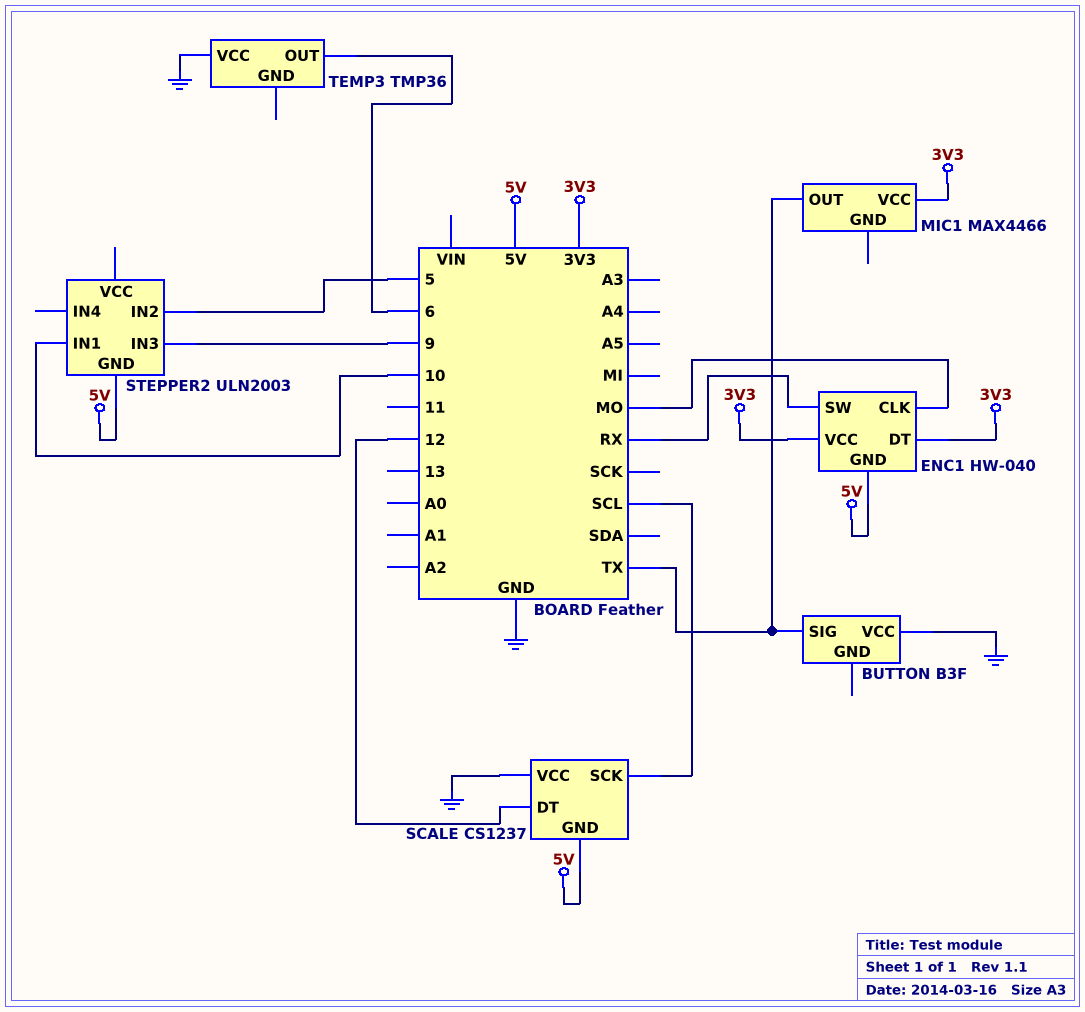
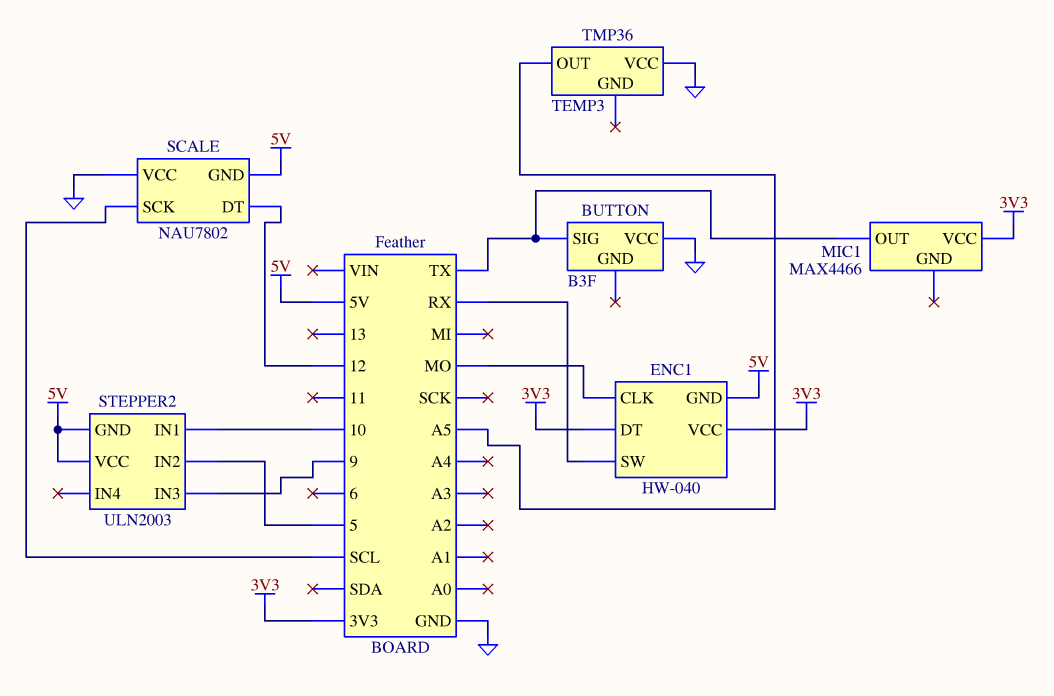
SCALE: CS1237 -> NAU7802
STEPPER2 pin VCC: none -> 5V
TEMP3 pin OUT: 6 -> A5

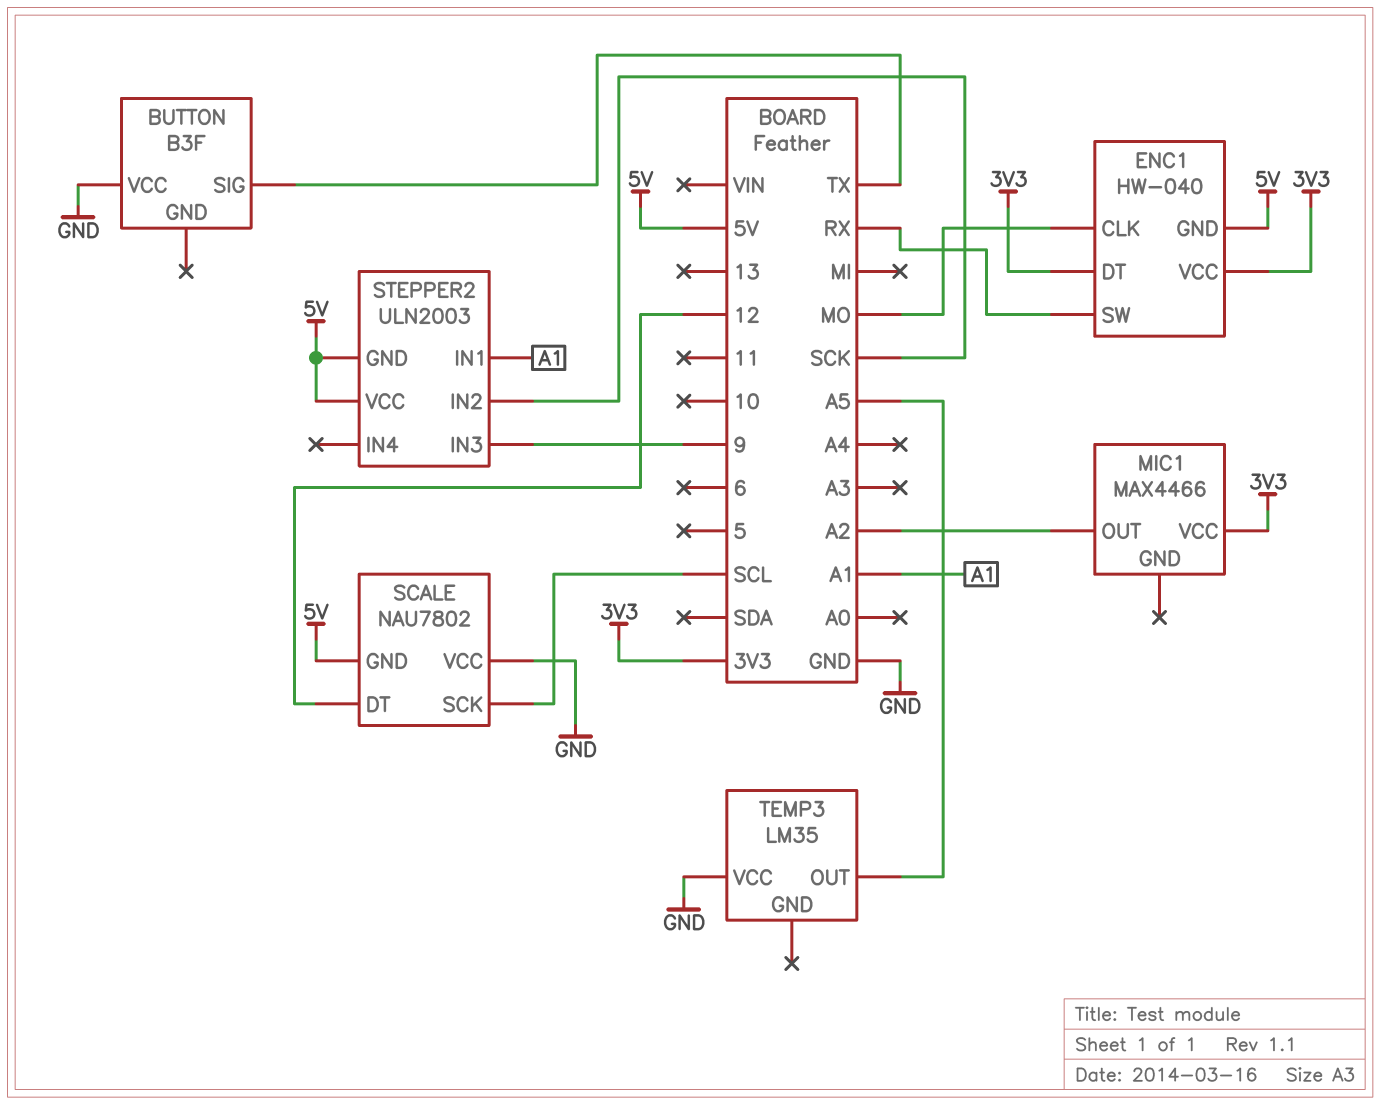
MIC1 pin OUT: TX -> A2
STEPPER2 pin IN1: 10 -> A1
STEPPER2 pin IN2: 5 -> SCK
TEMP3: TMP36 -> LM35

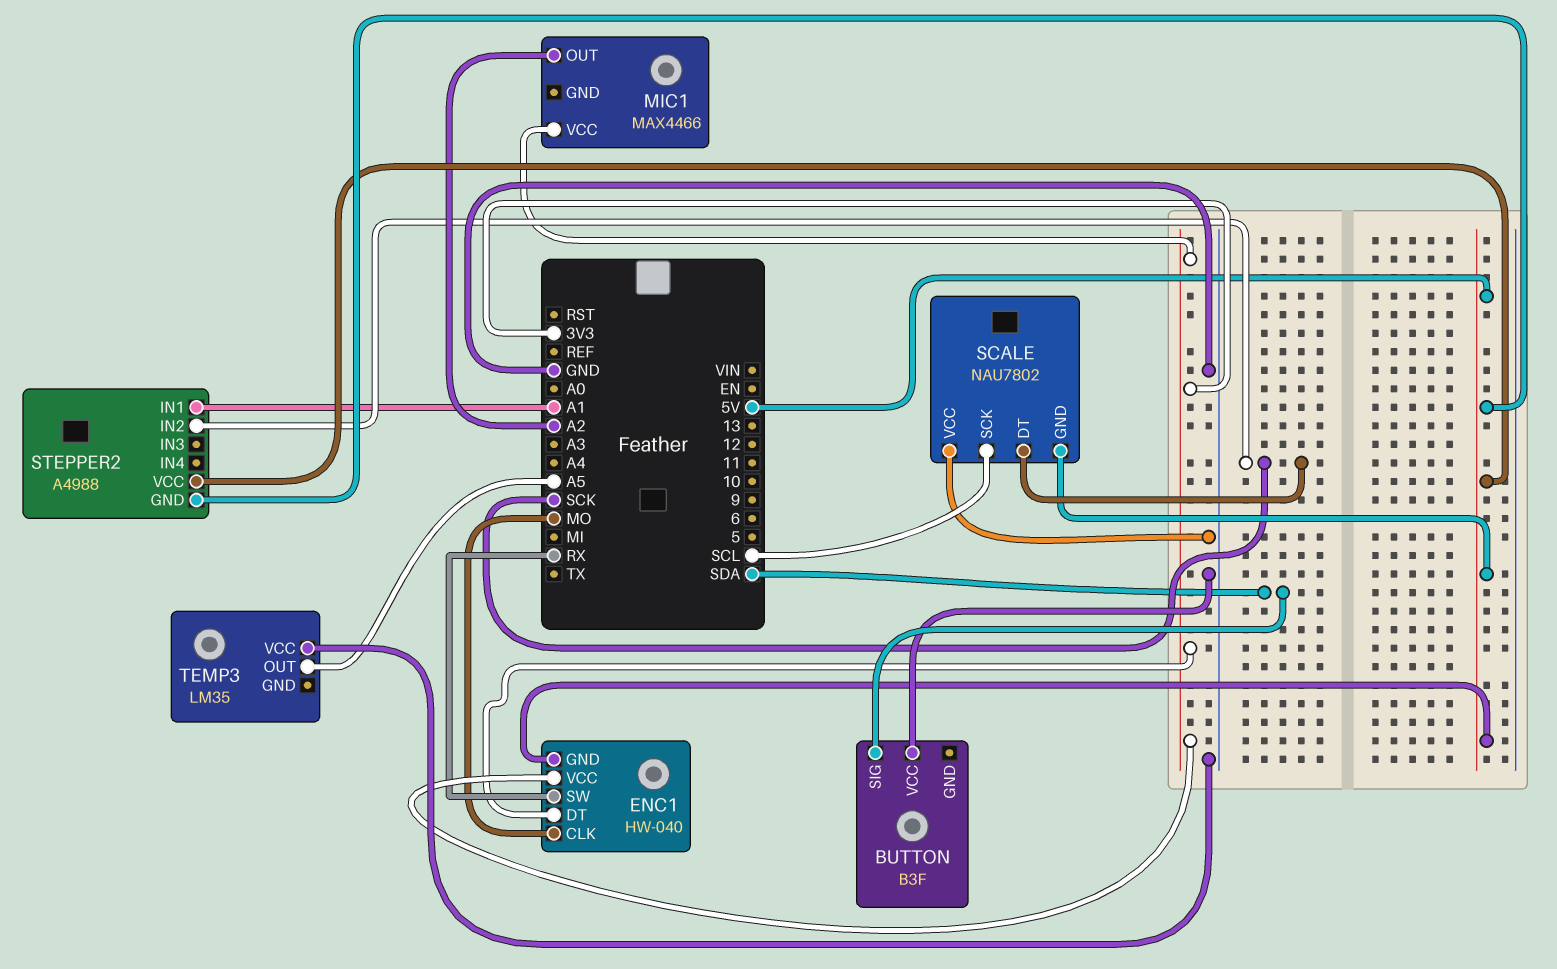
BUTTON pin SIG: TX -> SDA
SCALE pin DT: 12 -> SCK
STEPPER2: ULN2003 -> A4988
STEPPER2 pin IN3: 9 -> none

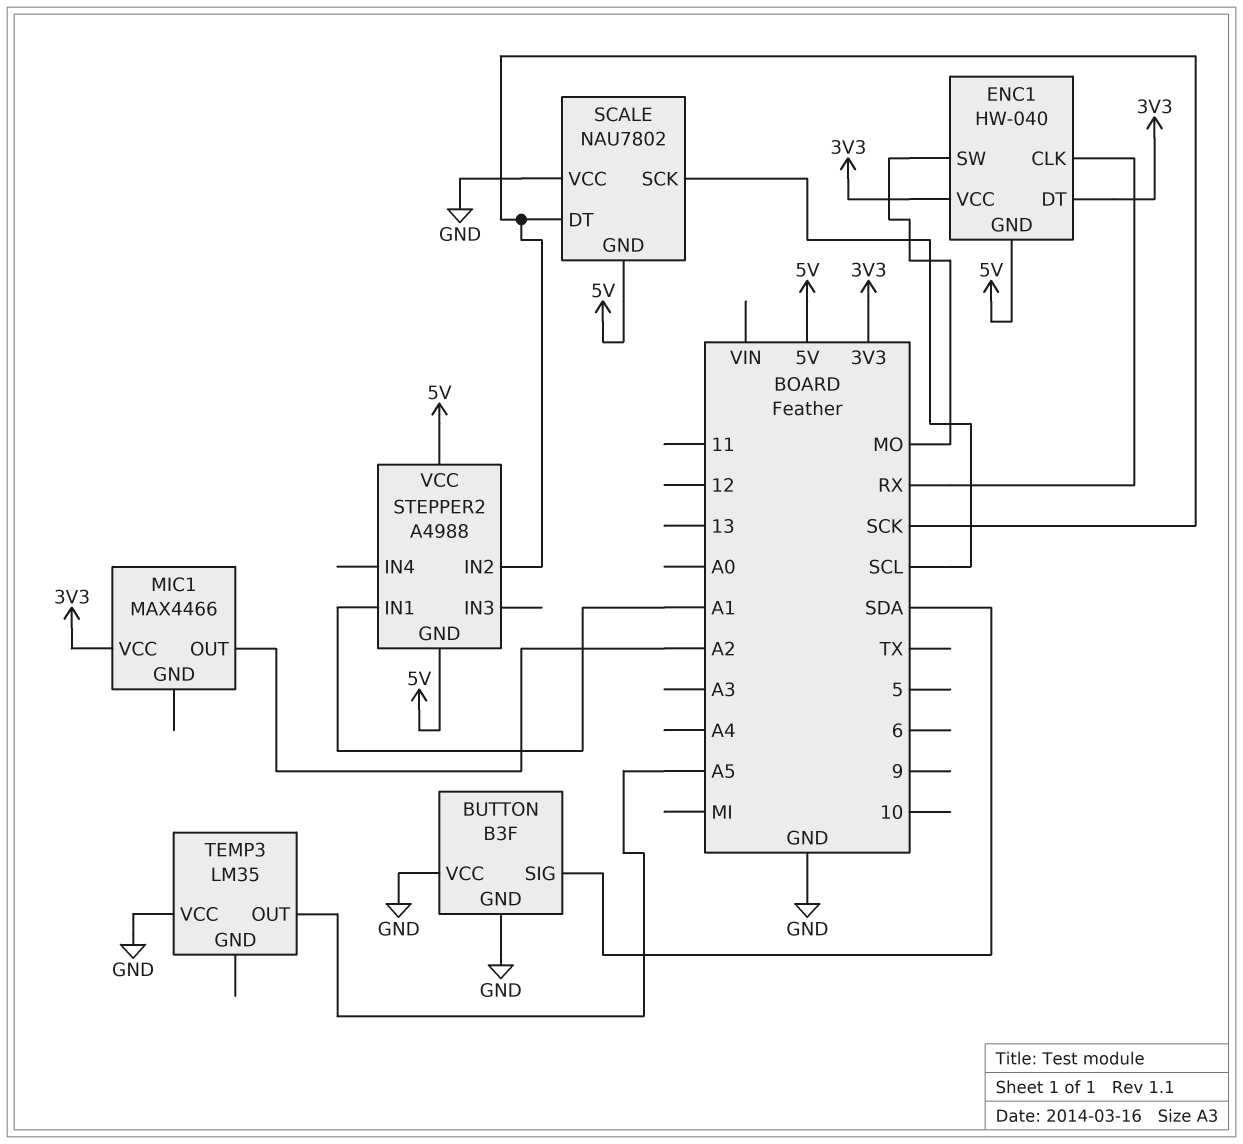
BUTTON pin GND: none -> GND
ENC1 pin CLK: MO -> RX
ENC1 pin SW: RX -> MO

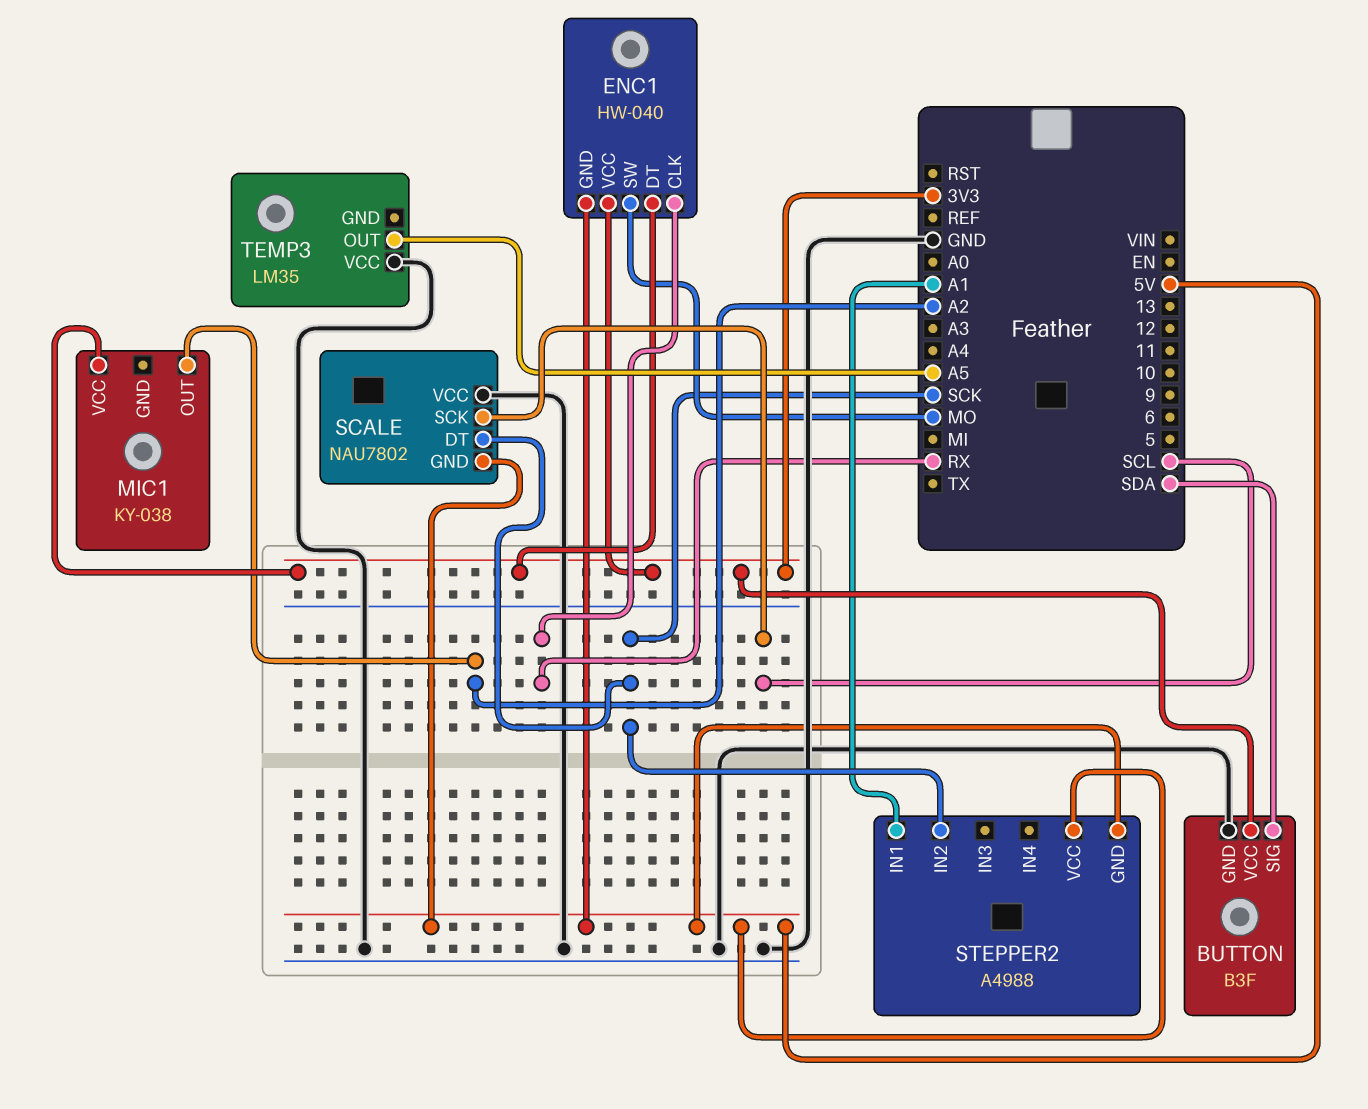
BUTTON pin VCC: GND -> 3V3
MIC1: MAX4466 -> KY-038

